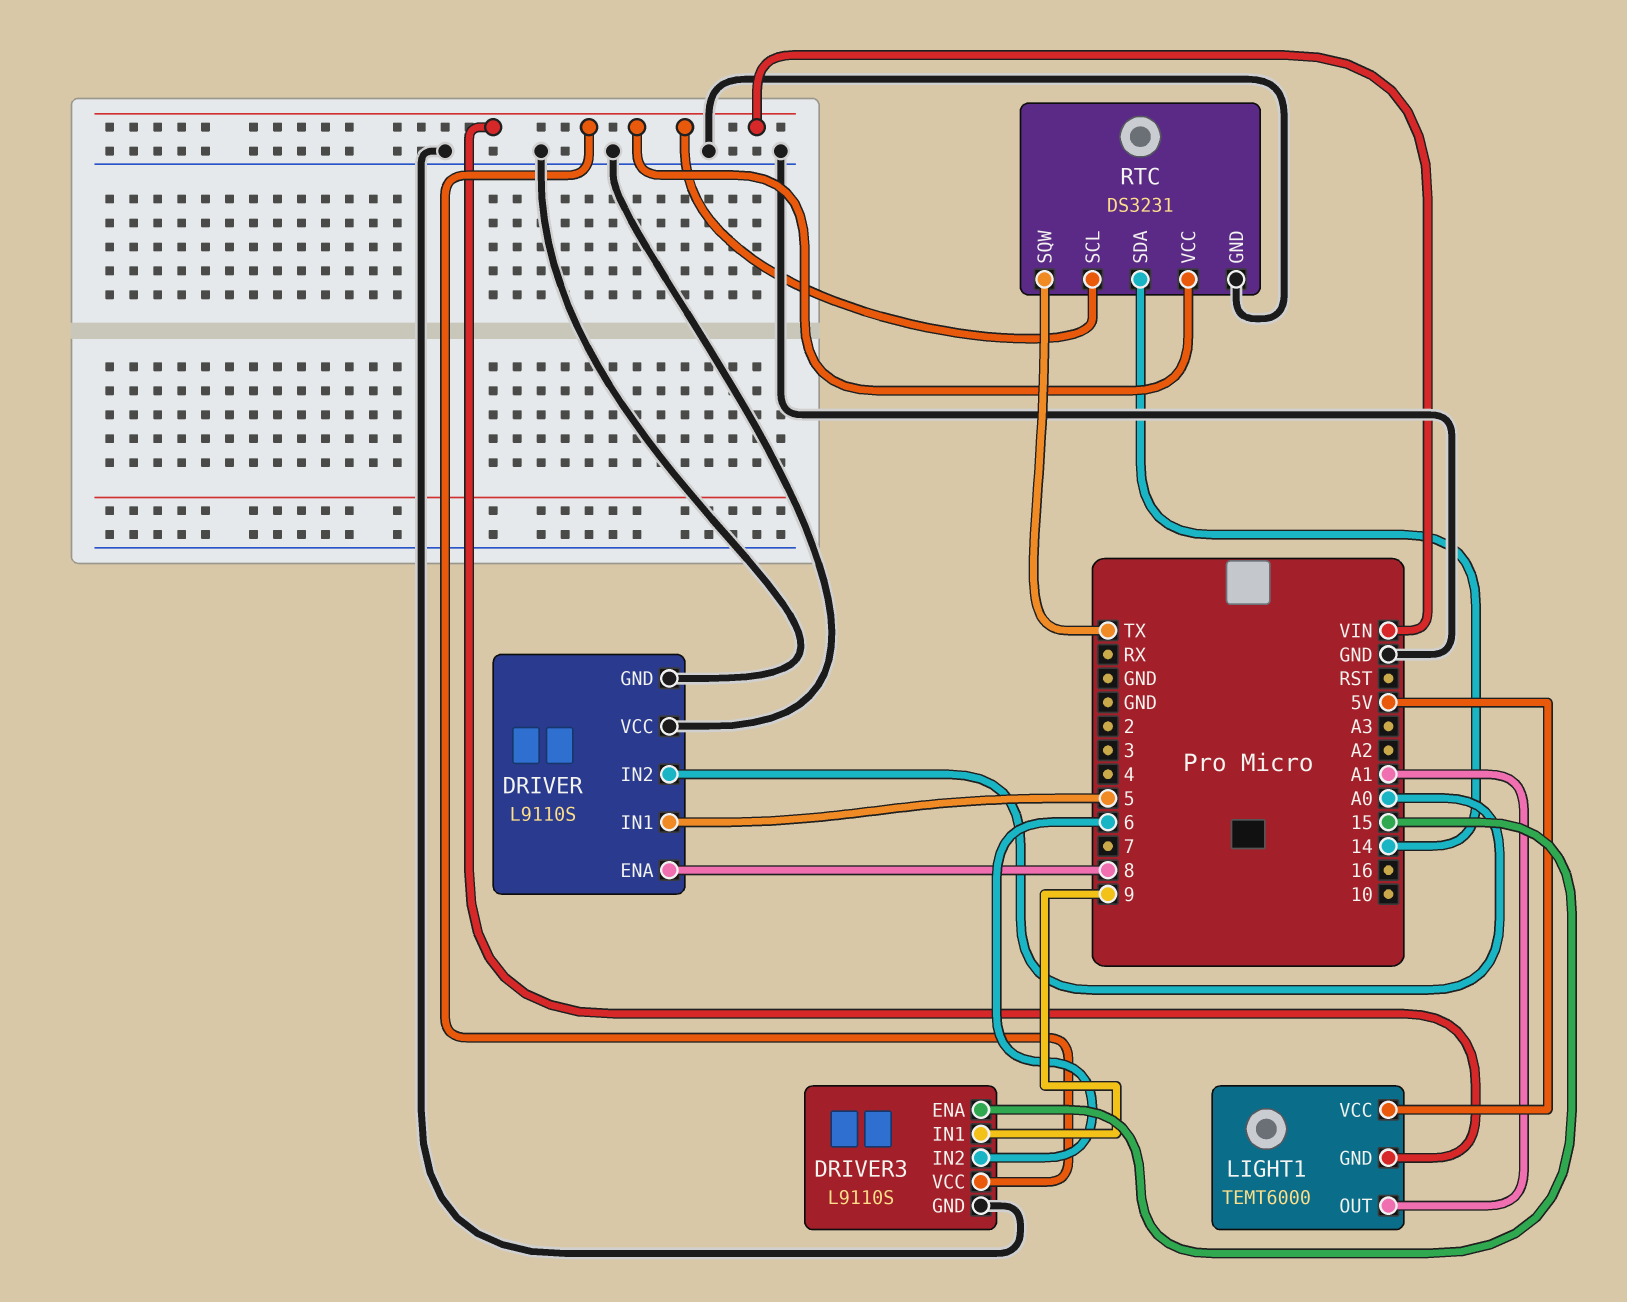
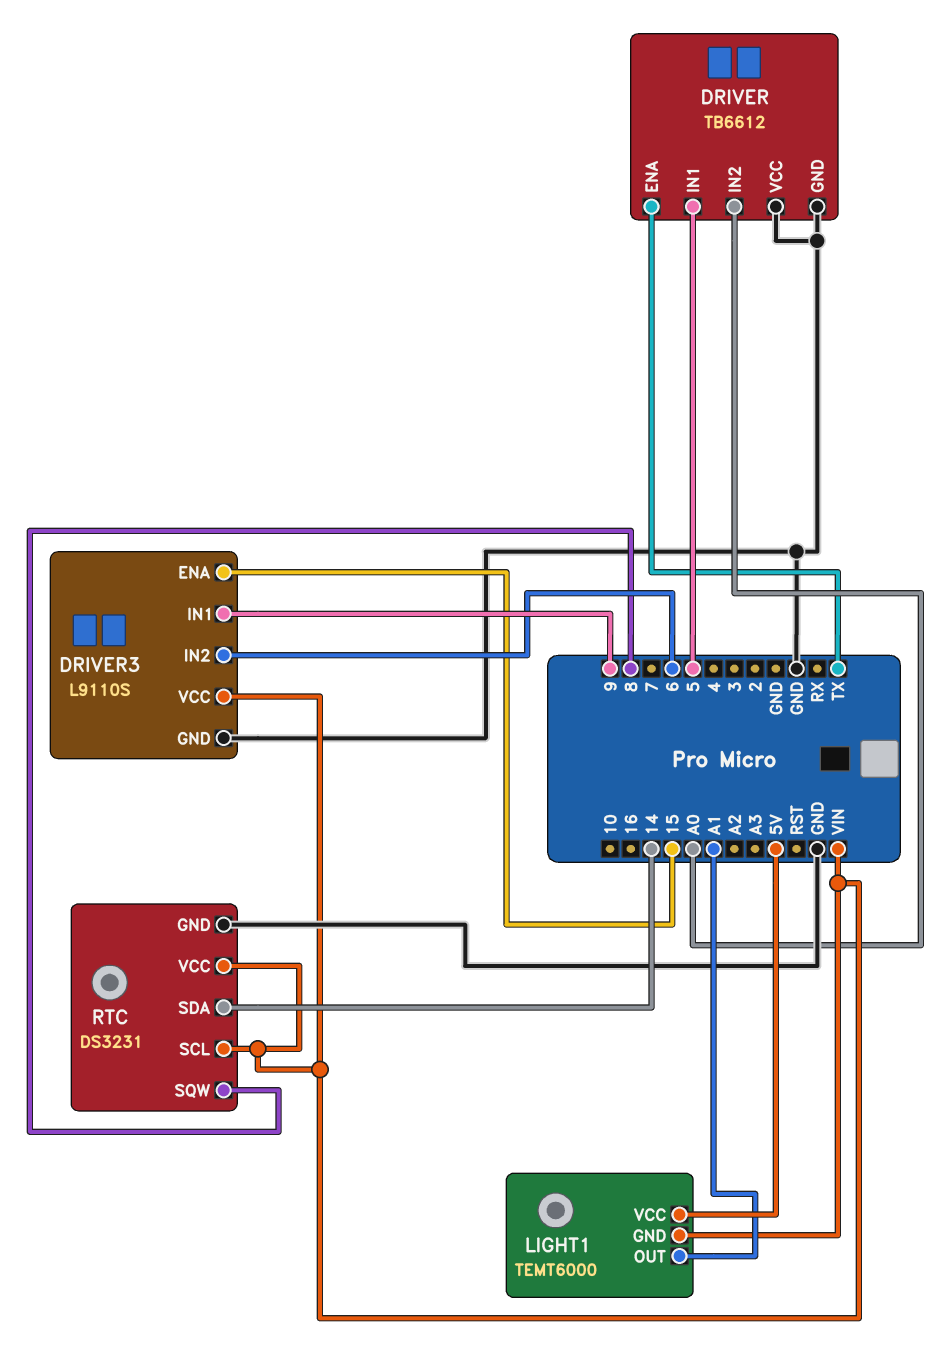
DRIVER: L9110S -> TB6612
DRIVER pin ENA: 8 -> TX
RTC pin SQW: TX -> 8

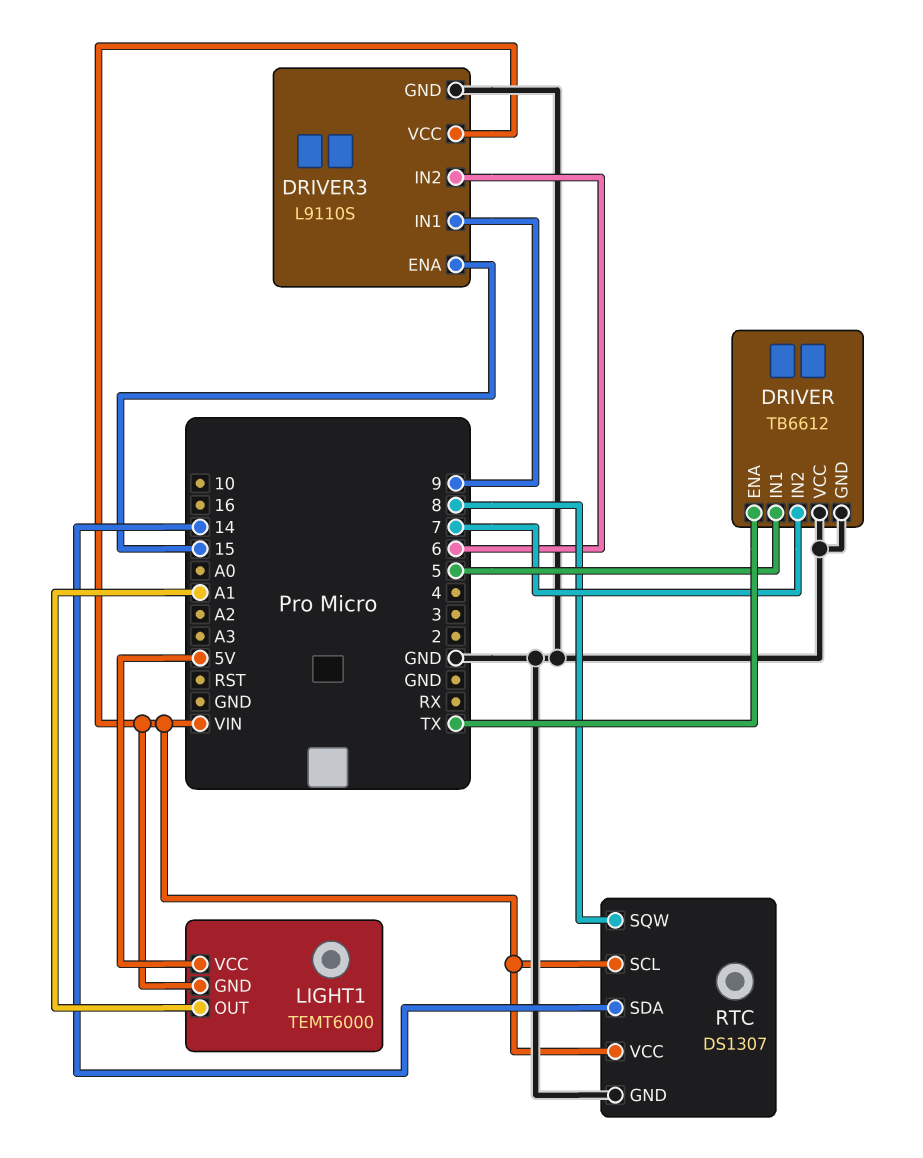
DRIVER pin IN2: A0 -> 7
RTC: DS3231 -> DS1307

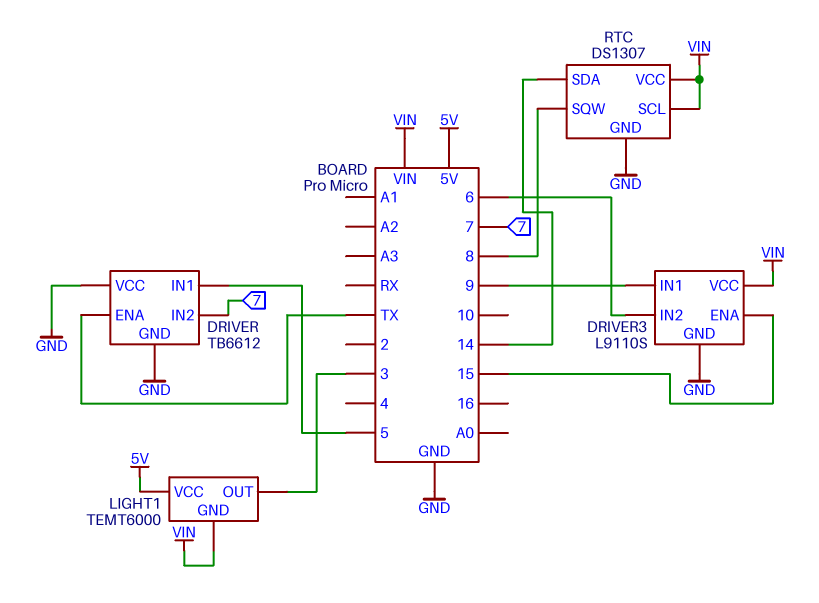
LIGHT1 pin OUT: A1 -> 3

